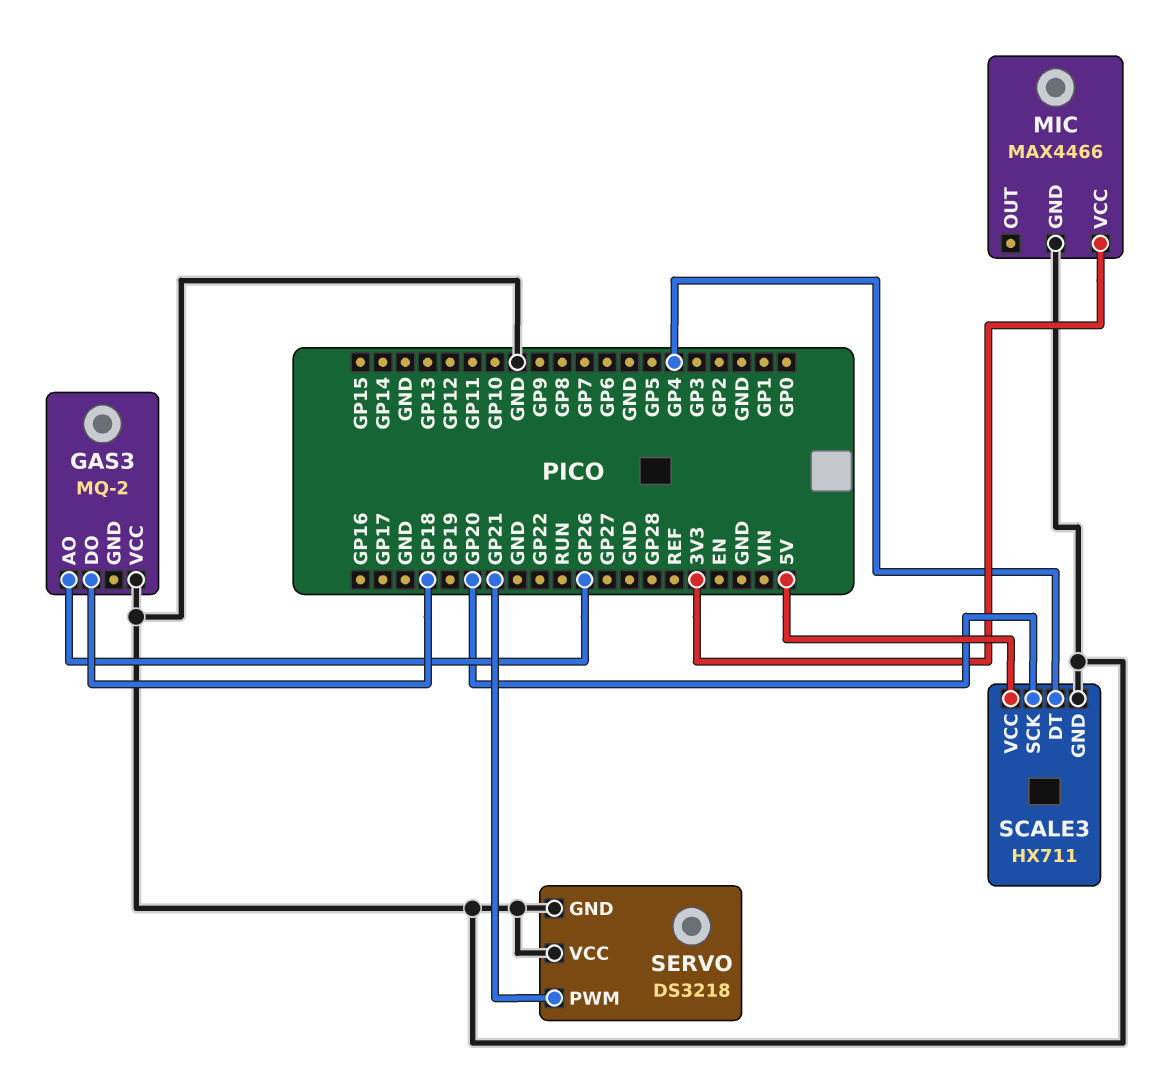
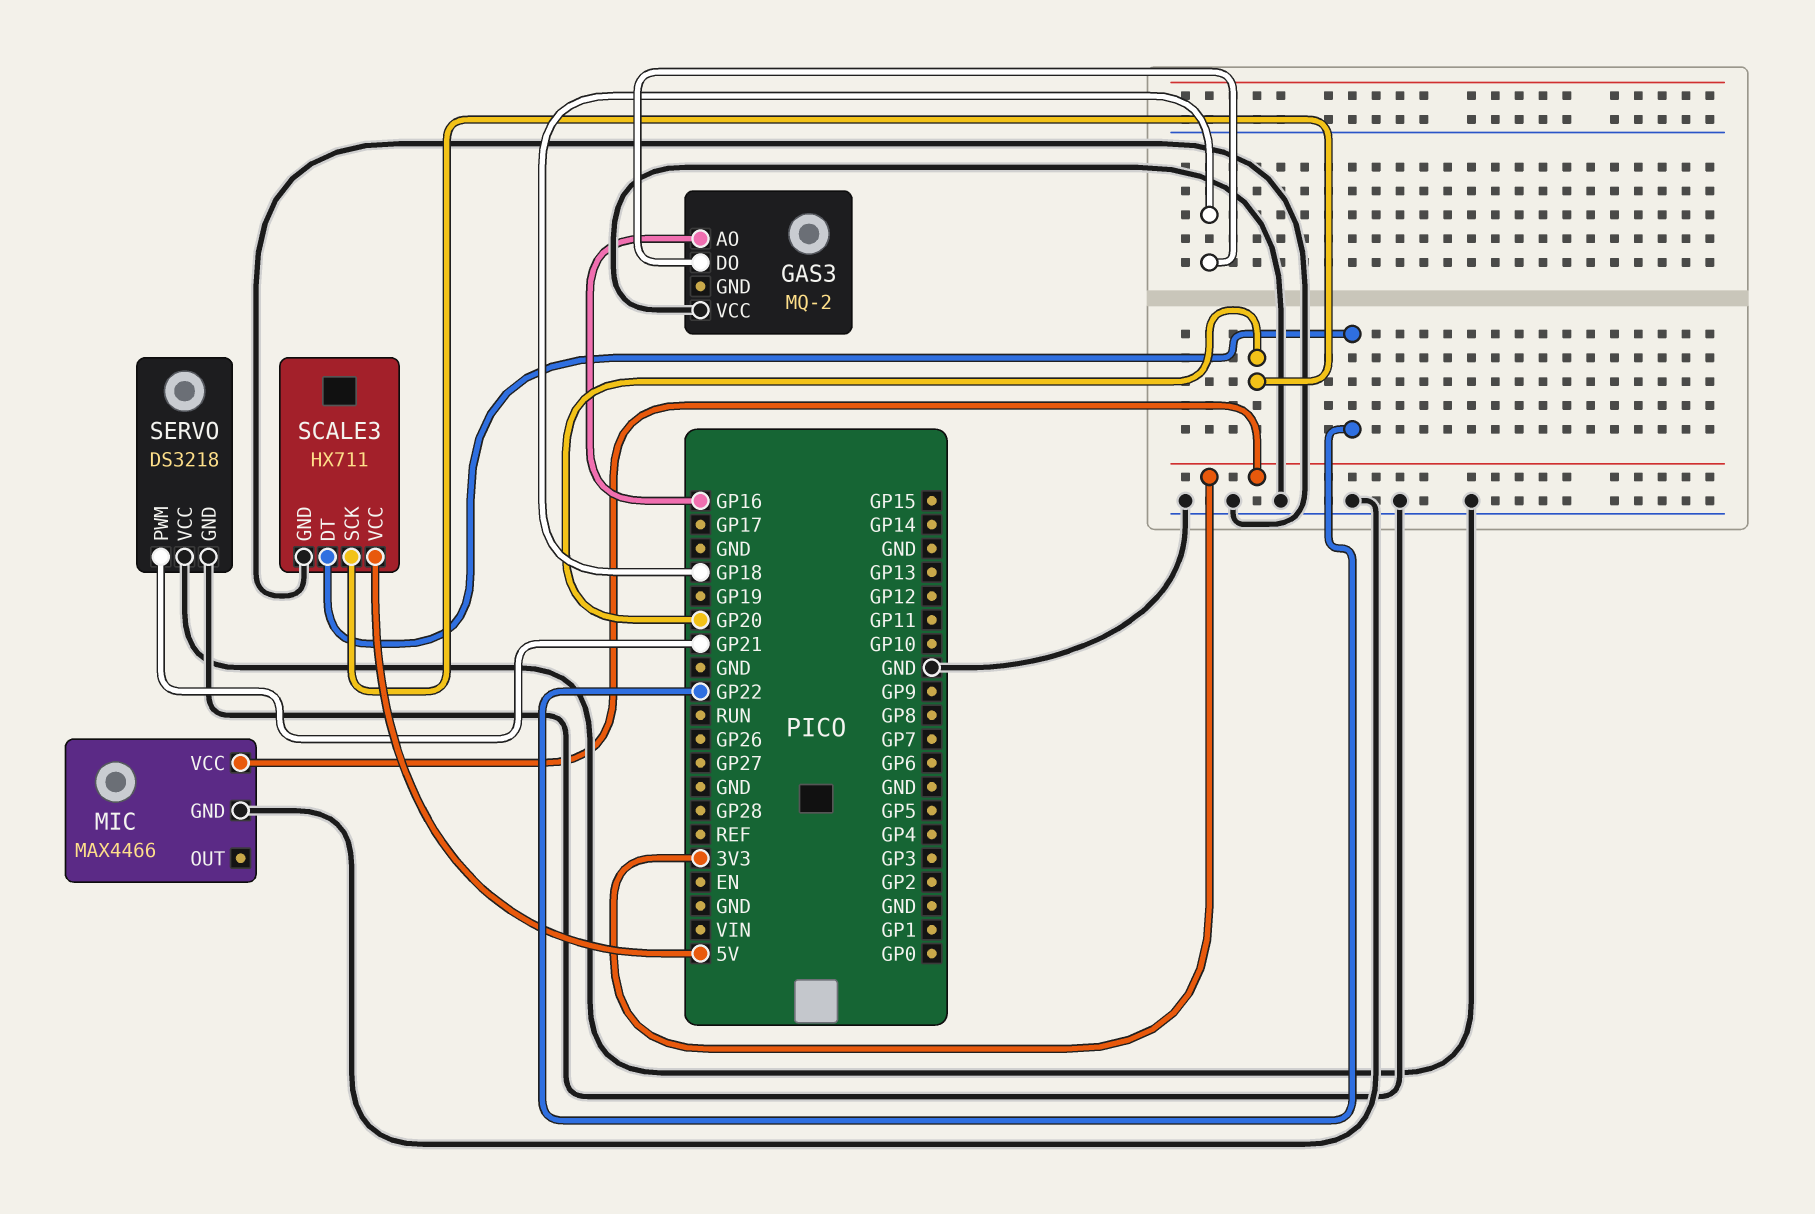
GAS3 pin AO: GP26 -> GP16
SCALE3 pin DT: GP4 -> GP22

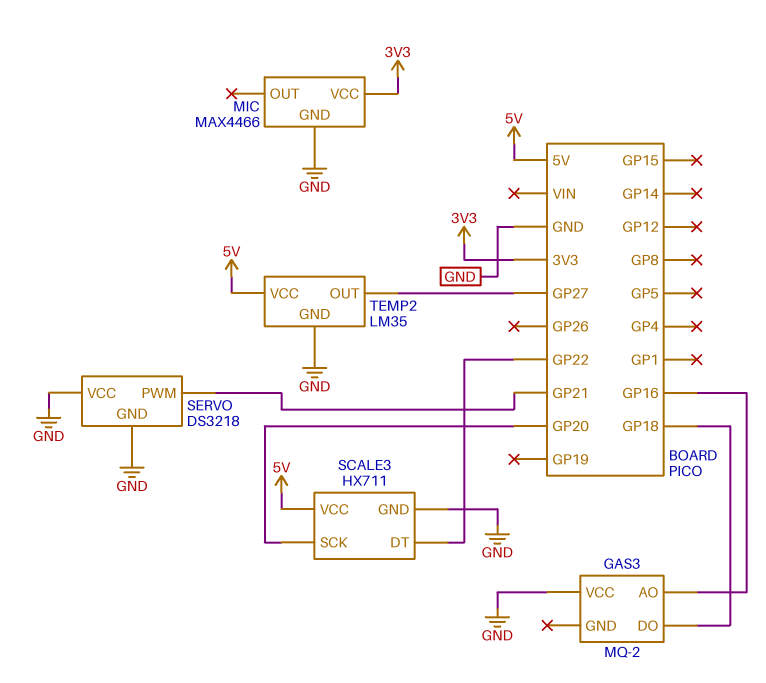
TEMP2: none -> LM35
TEMP2 pin GND: none -> GND
TEMP2 pin OUT: none -> GP27
TEMP2 pin VCC: none -> 5V

